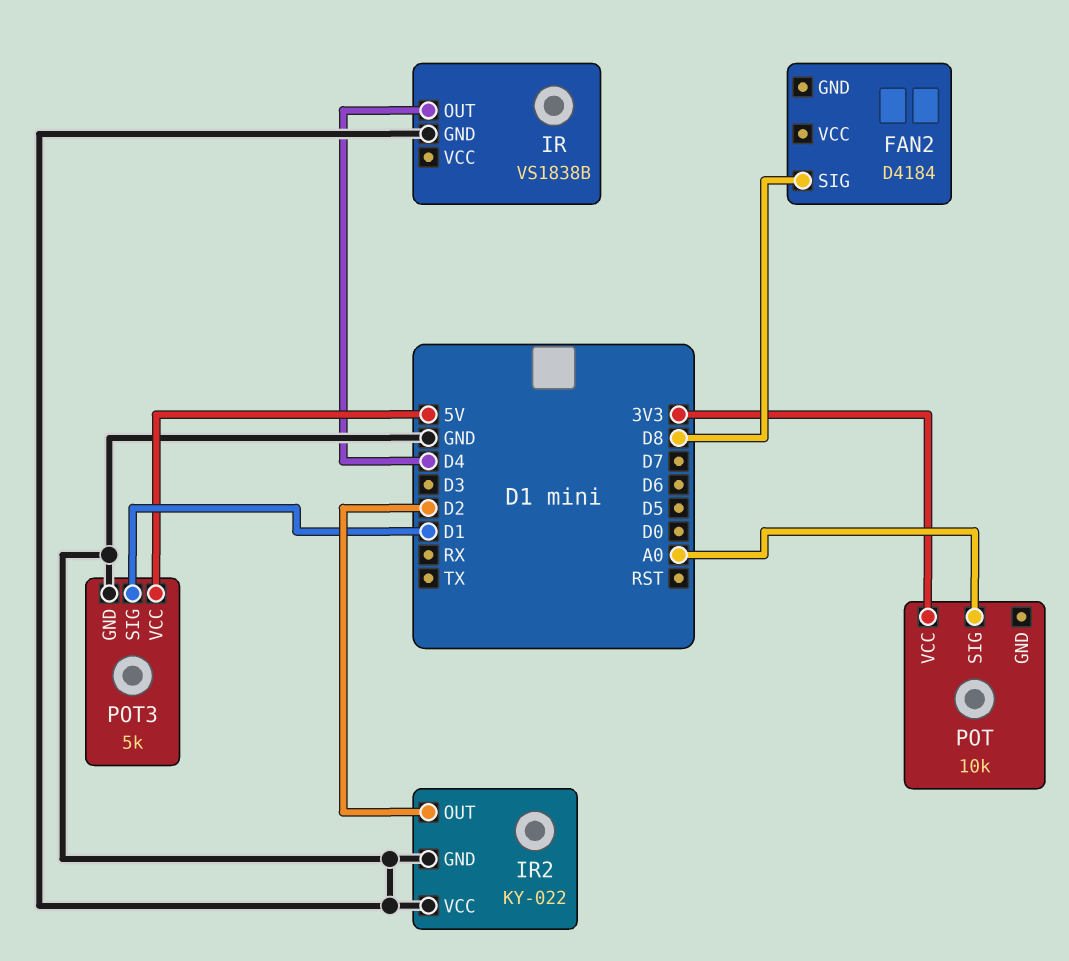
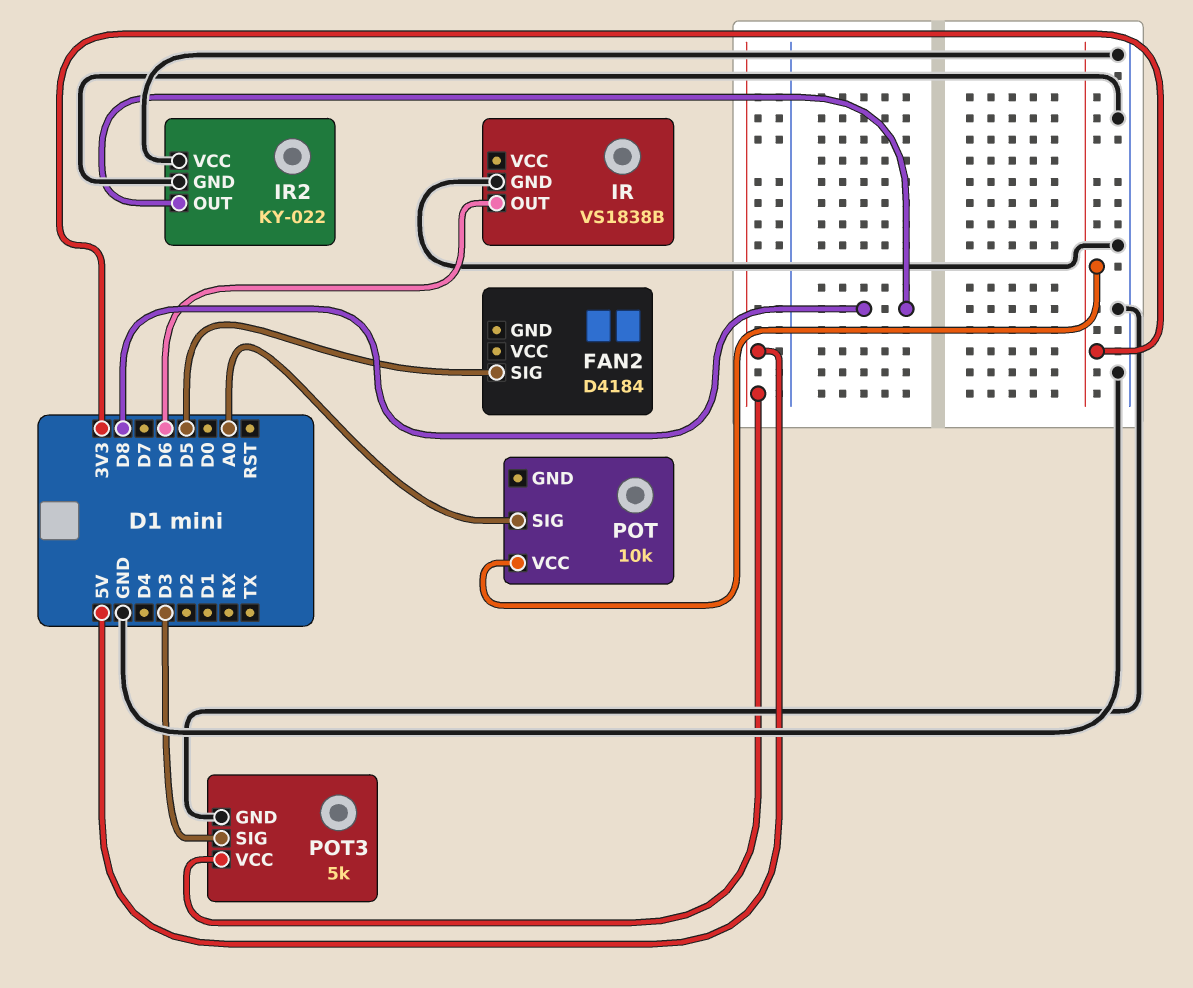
FAN2 pin SIG: D8 -> D5
IR pin OUT: D4 -> D6
IR2 pin OUT: D2 -> D8
POT3 pin SIG: D1 -> D3

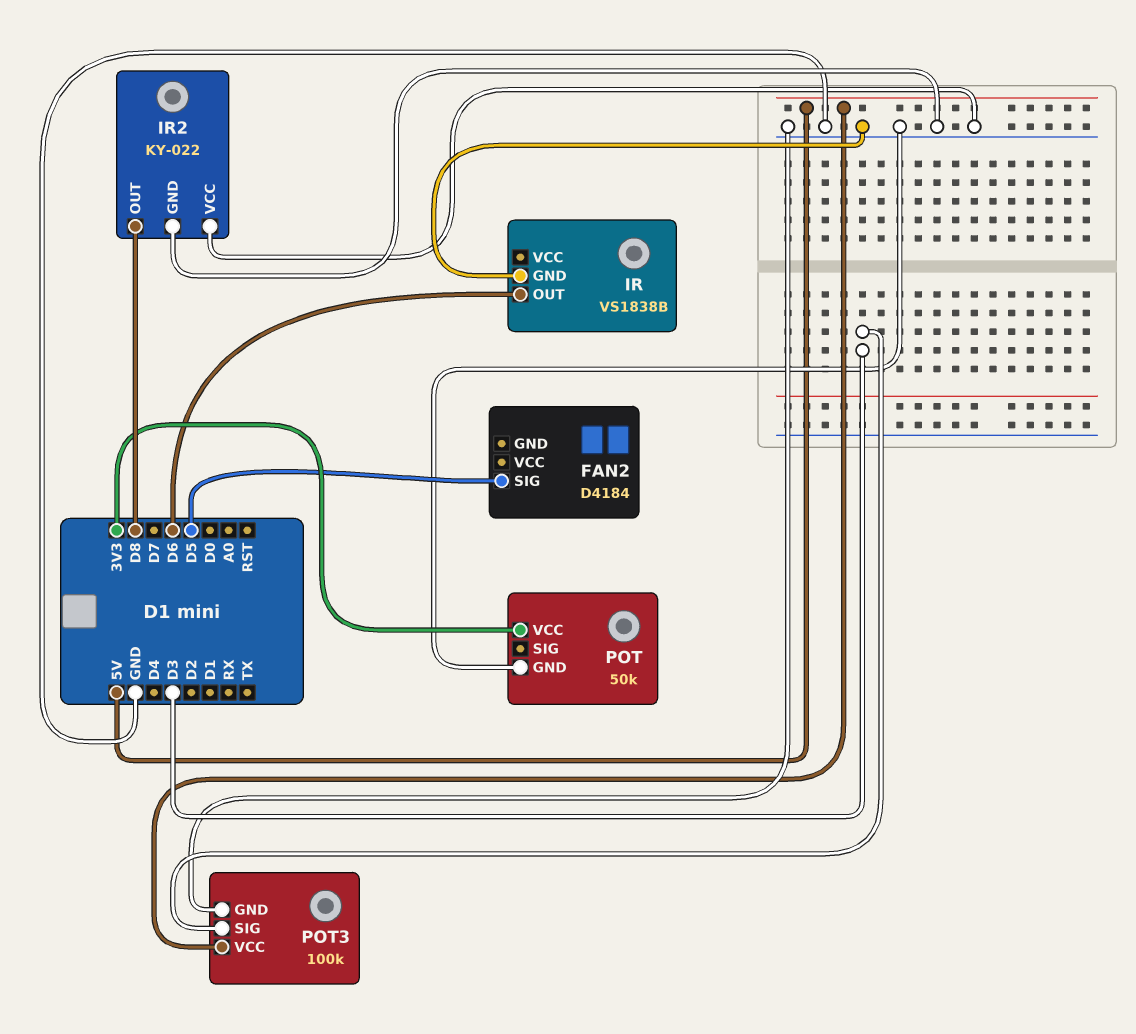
POT: 10k -> 50k
POT pin GND: none -> GND
POT pin SIG: A0 -> none
POT3: 5k -> 100k

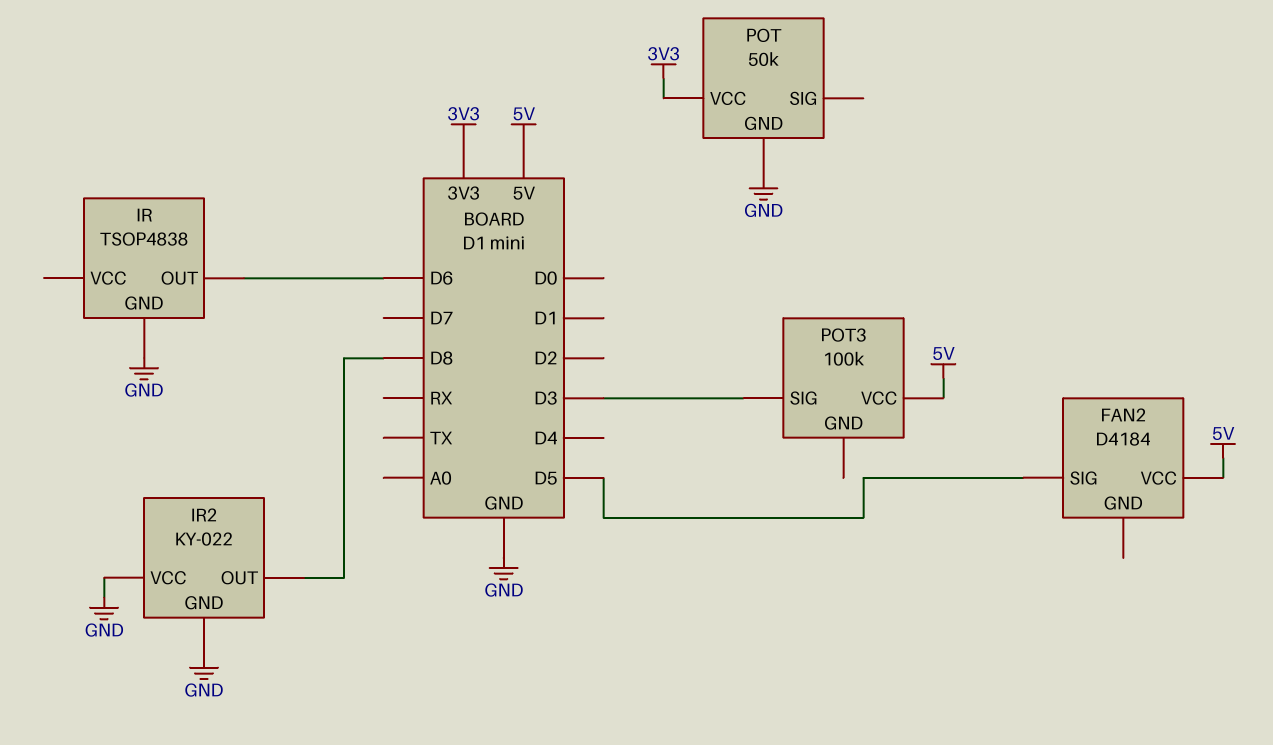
FAN2 pin VCC: none -> 5V
IR: VS1838B -> TSOP4838
POT3 pin GND: GND -> none

